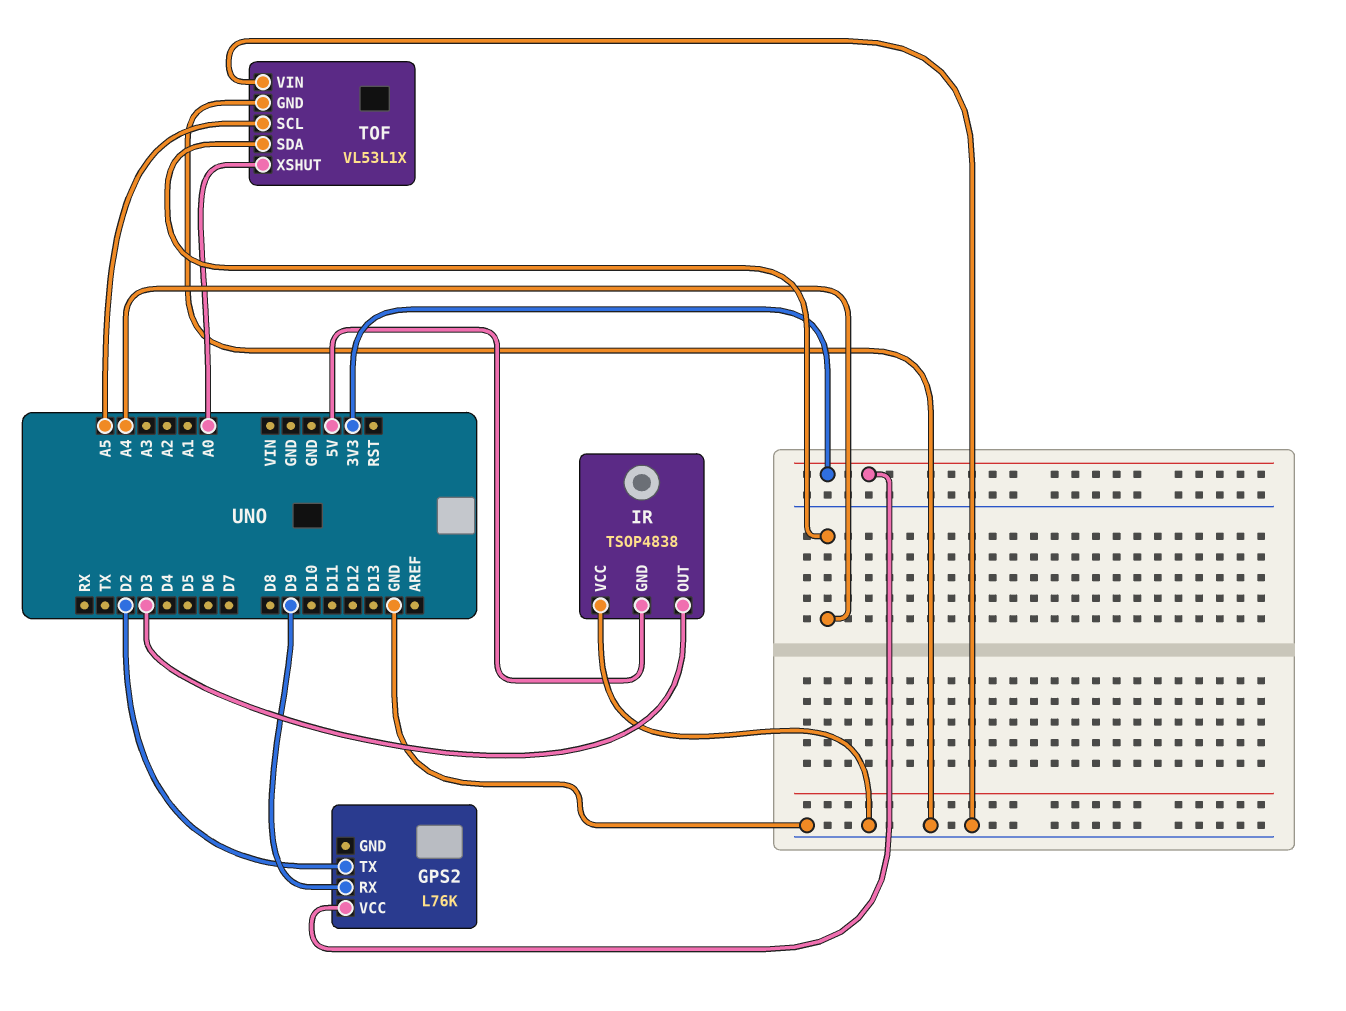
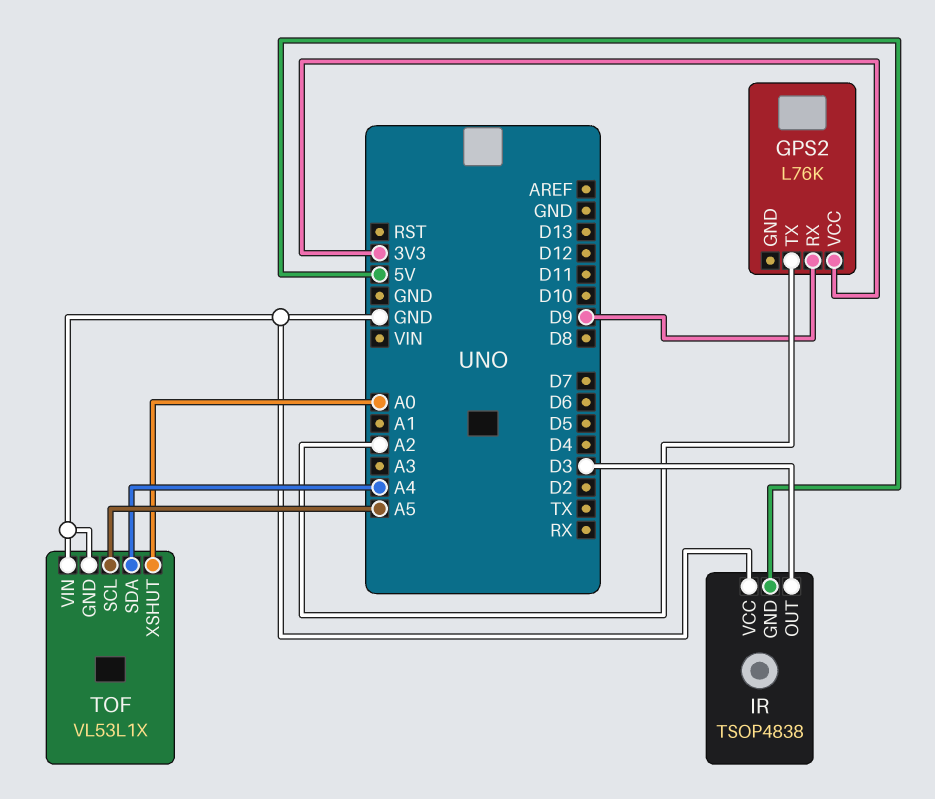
GPS2 pin TX: D2 -> A2

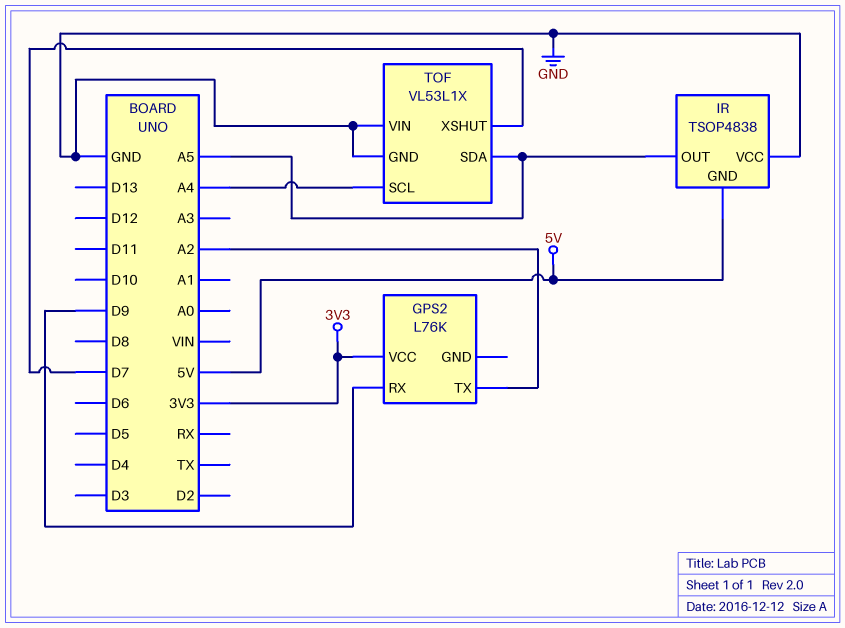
IR pin OUT: D3 -> A5
TOF pin SCL: A5 -> A4
TOF pin SDA: A4 -> A5
TOF pin XSHUT: A0 -> D7

